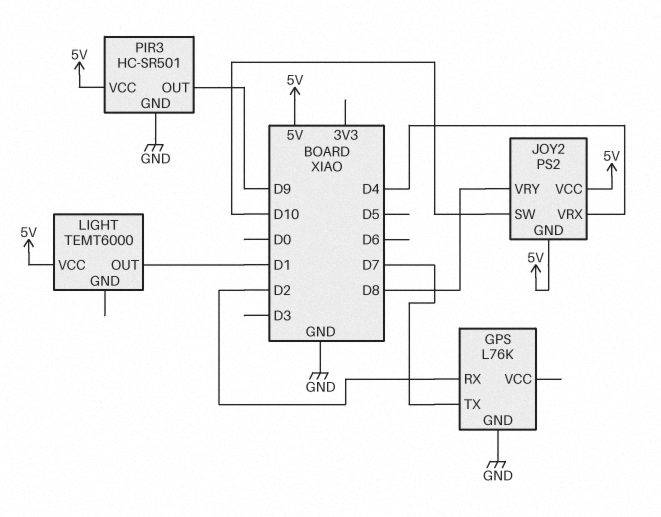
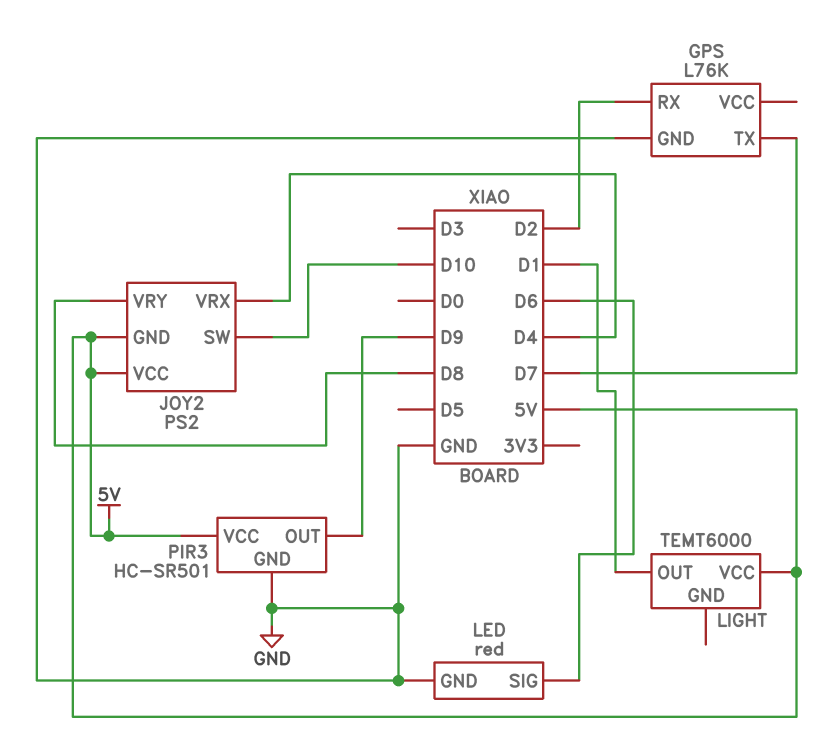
LED: none -> red
LED pin GND: none -> GND
LED pin SIG: none -> D6

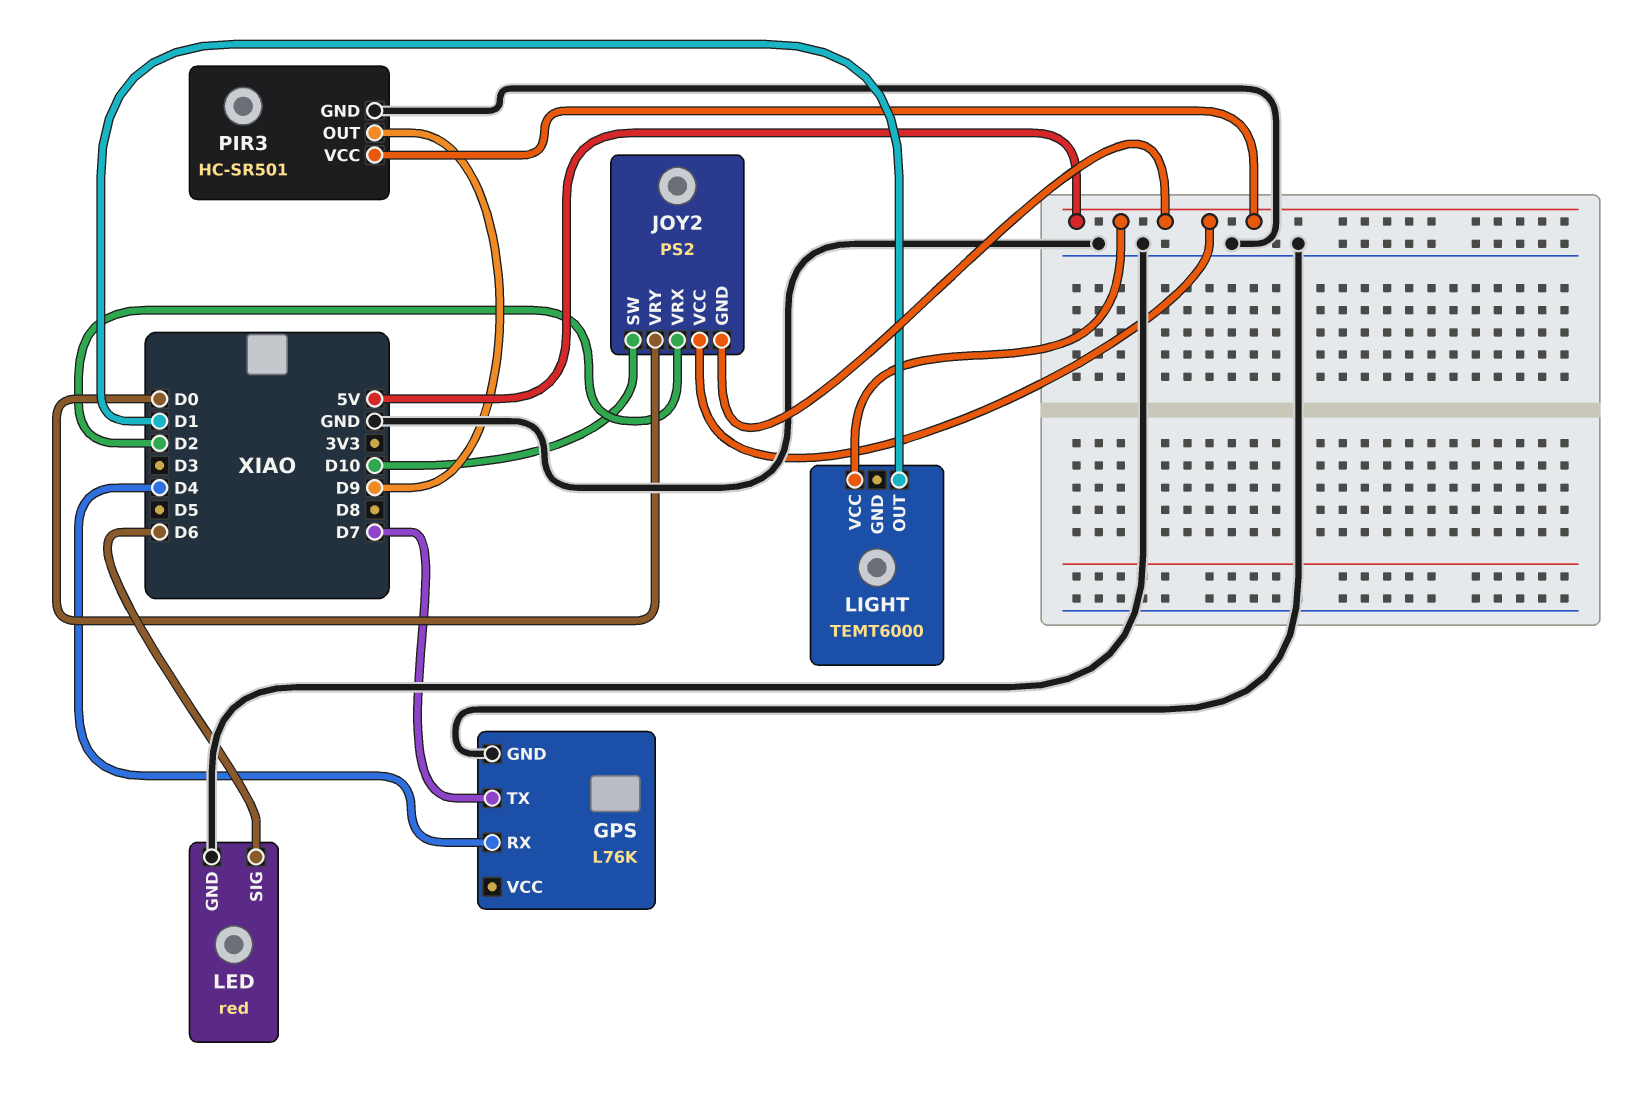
GPS pin RX: D2 -> D4
JOY2 pin VRX: D4 -> D2
JOY2 pin VRY: D8 -> D0

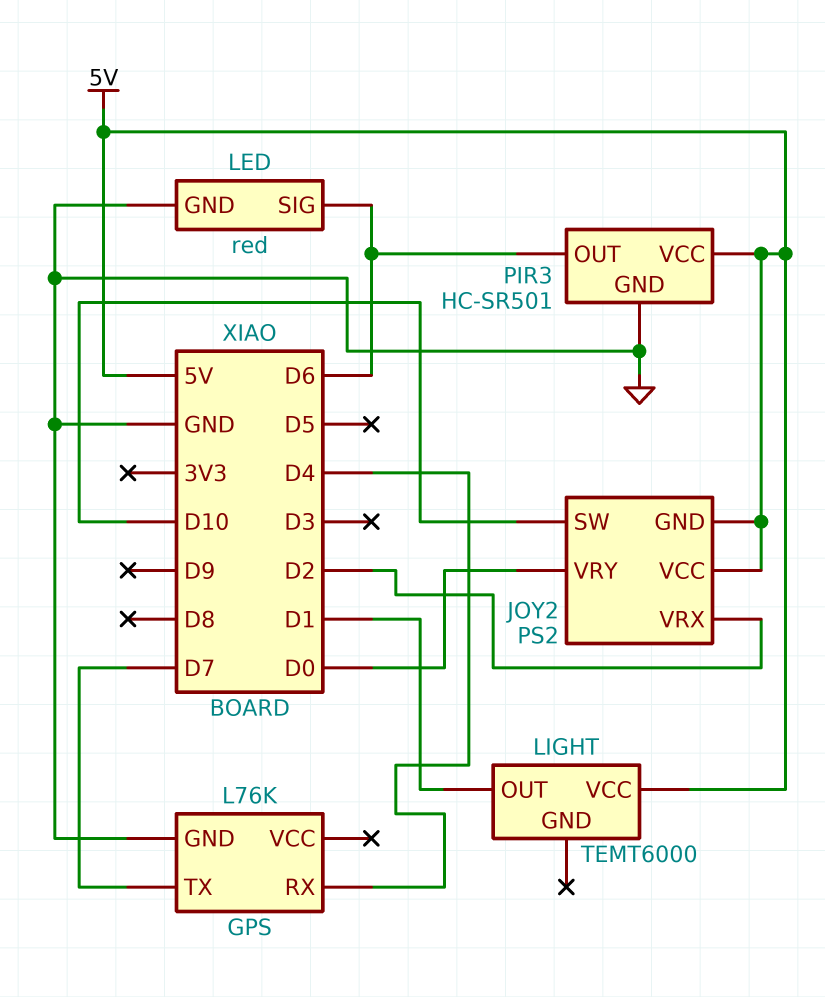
PIR3 pin OUT: D9 -> D6

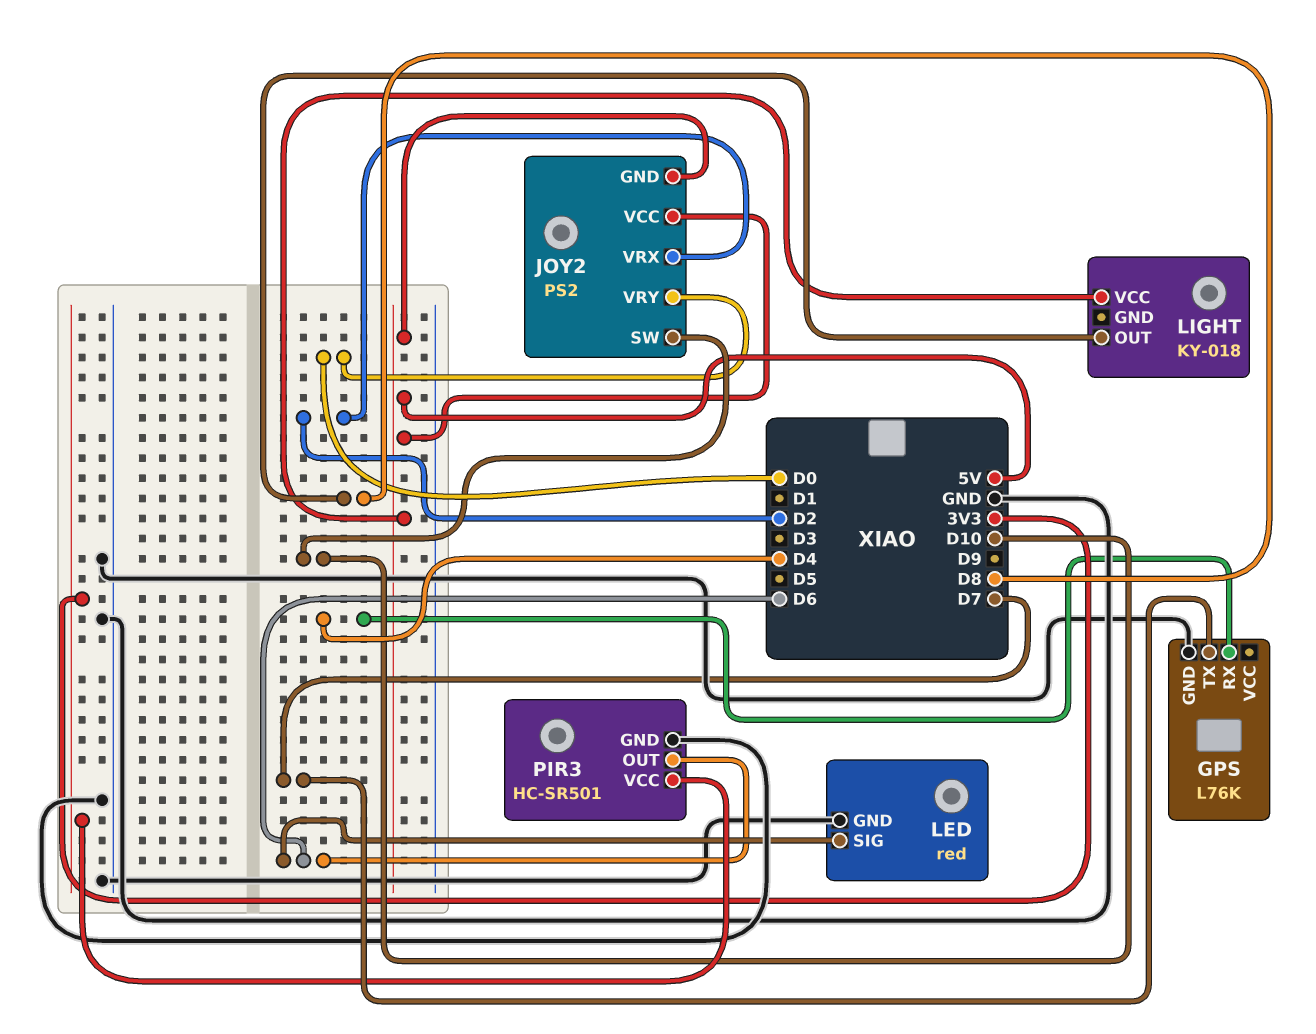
LIGHT: TEMT6000 -> KY-018
LIGHT pin OUT: D1 -> D8
PIR3 pin VCC: 5V -> 3V3

